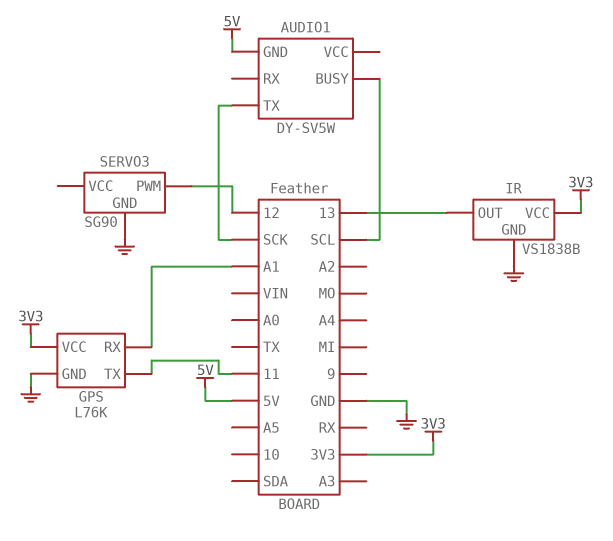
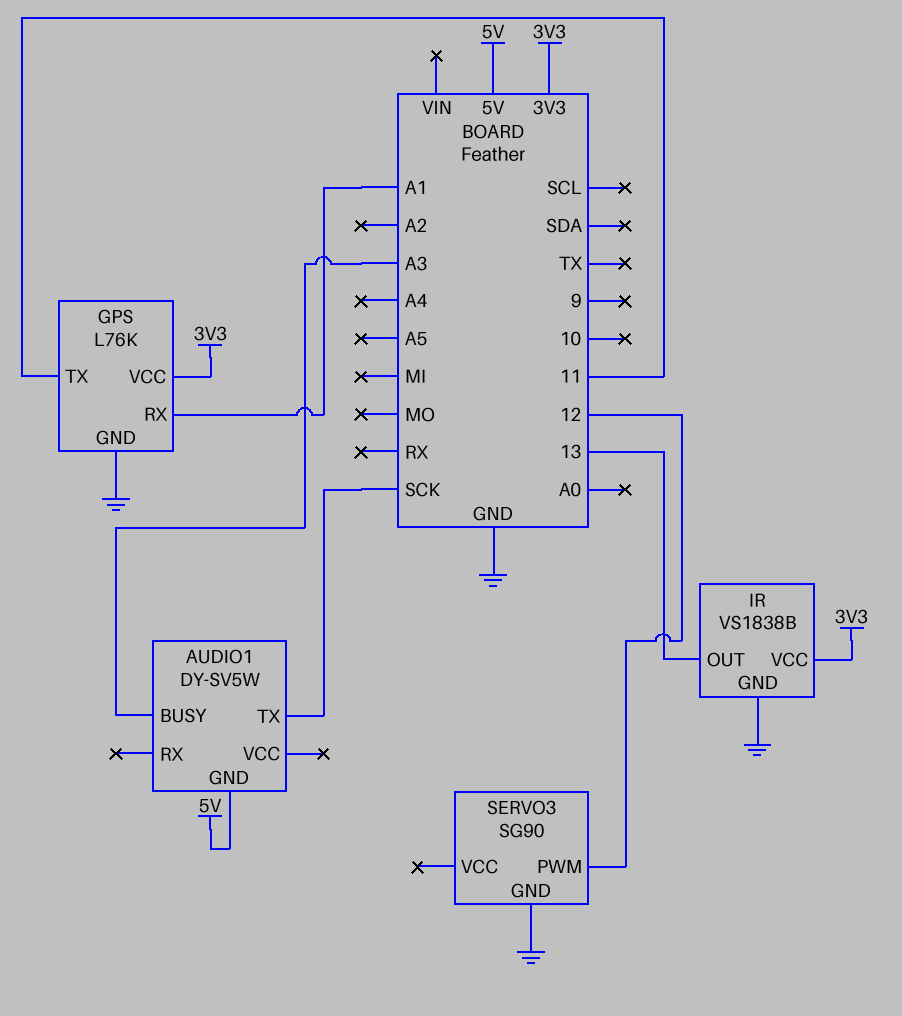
AUDIO1 pin BUSY: SCL -> A3

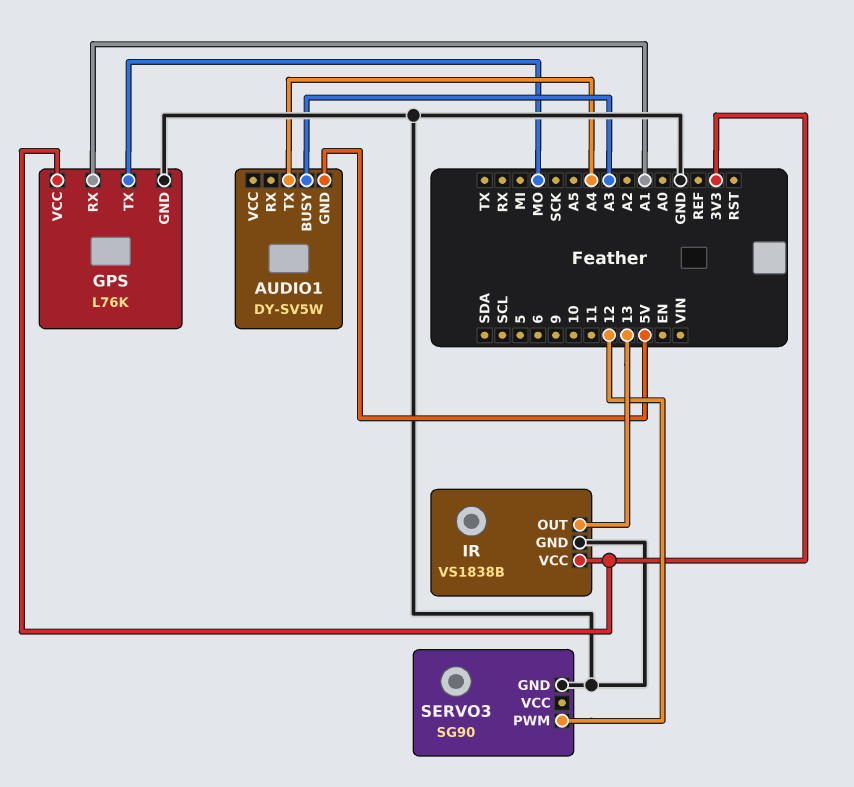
AUDIO1 pin TX: SCK -> A4
GPS pin TX: 11 -> MO

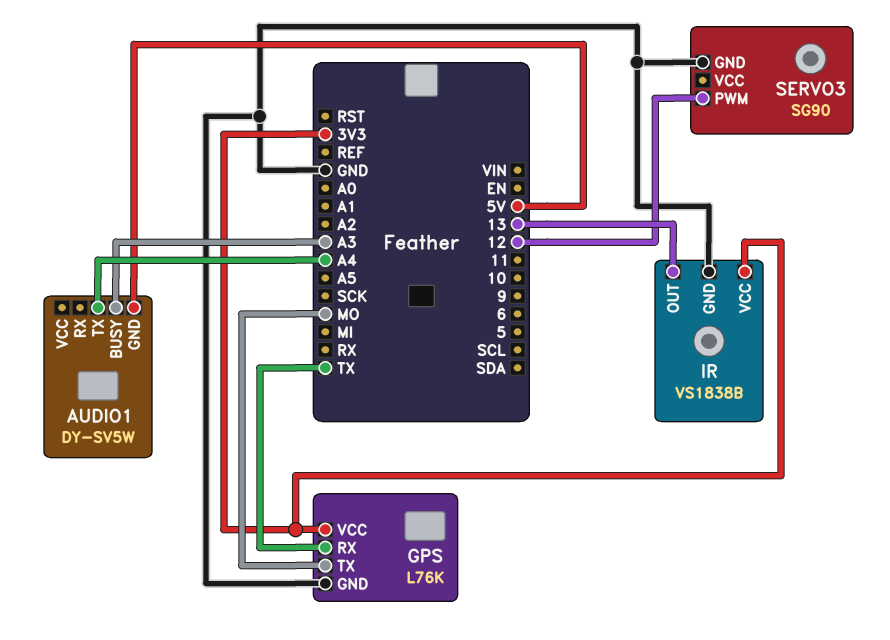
GPS pin RX: A1 -> TX

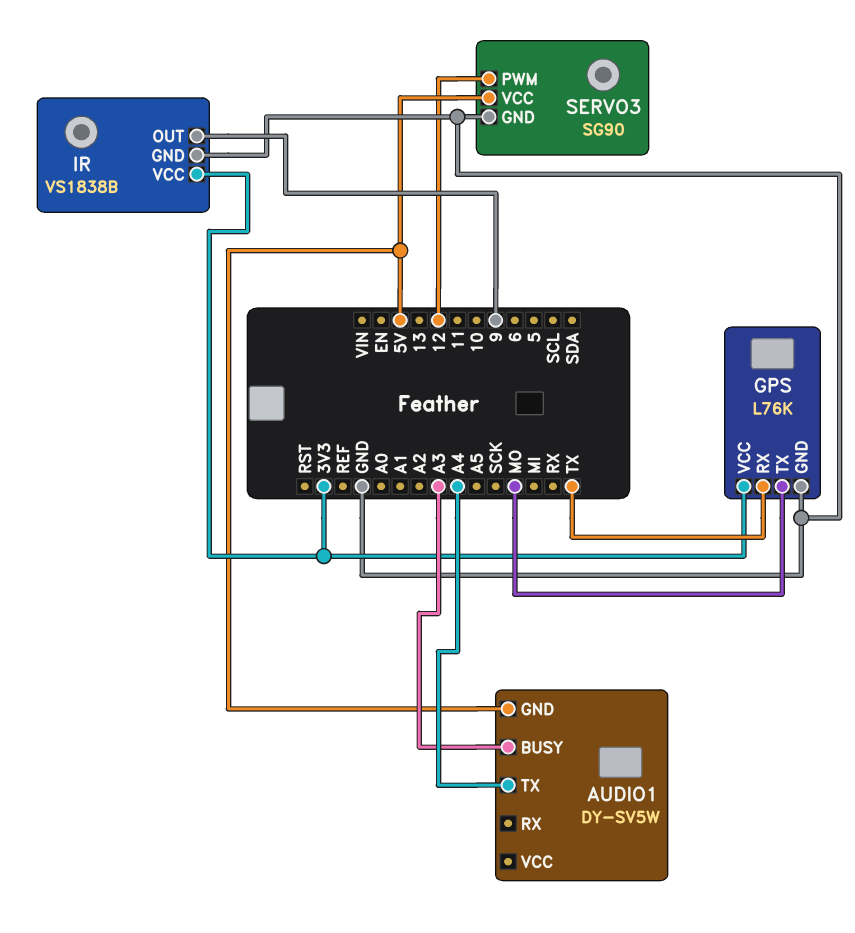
IR pin OUT: 13 -> 9
SERVO3 pin VCC: none -> 5V

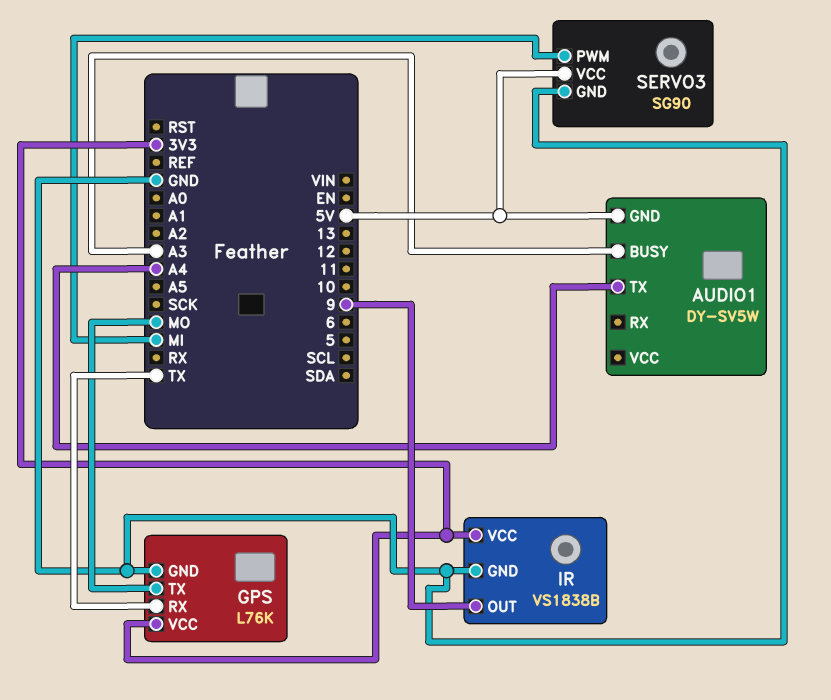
SERVO3 pin PWM: 12 -> MI

